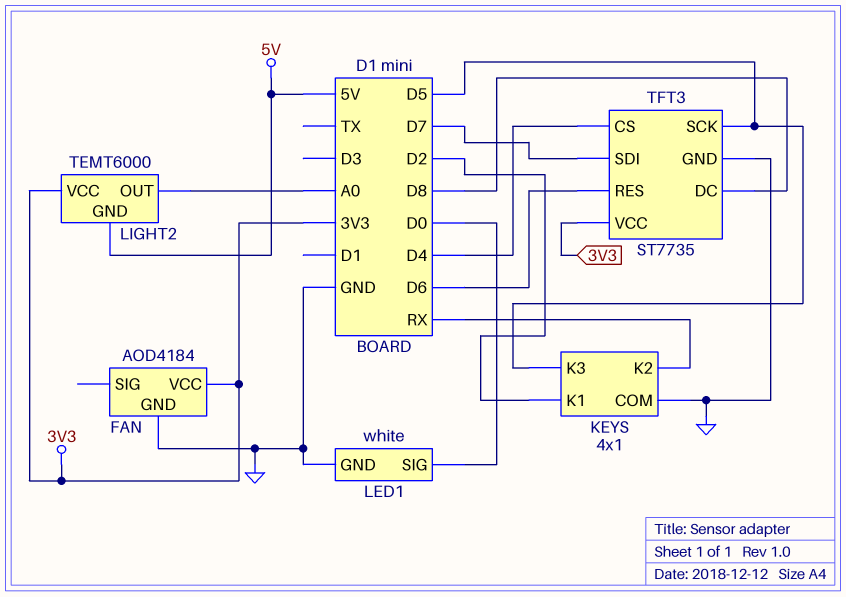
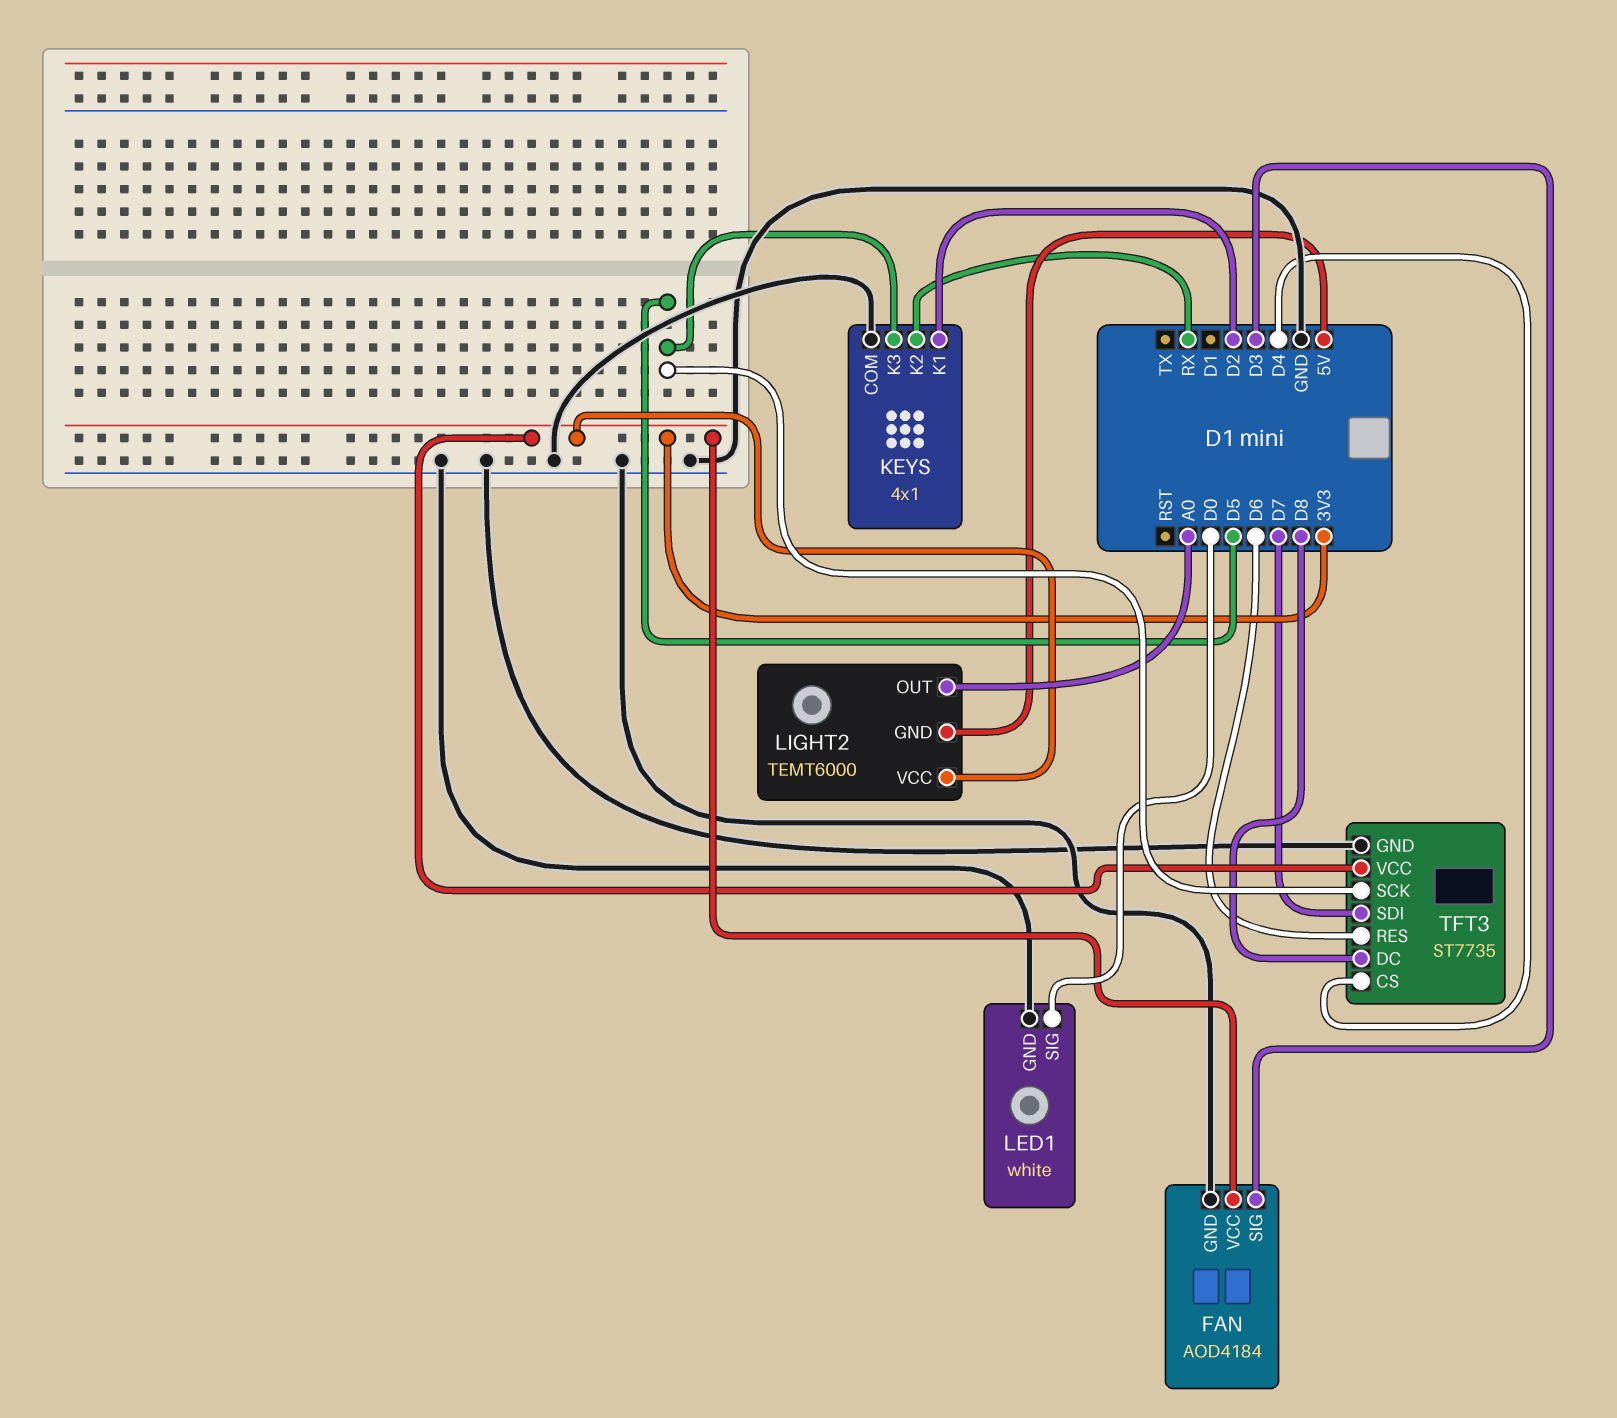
FAN pin SIG: none -> D3

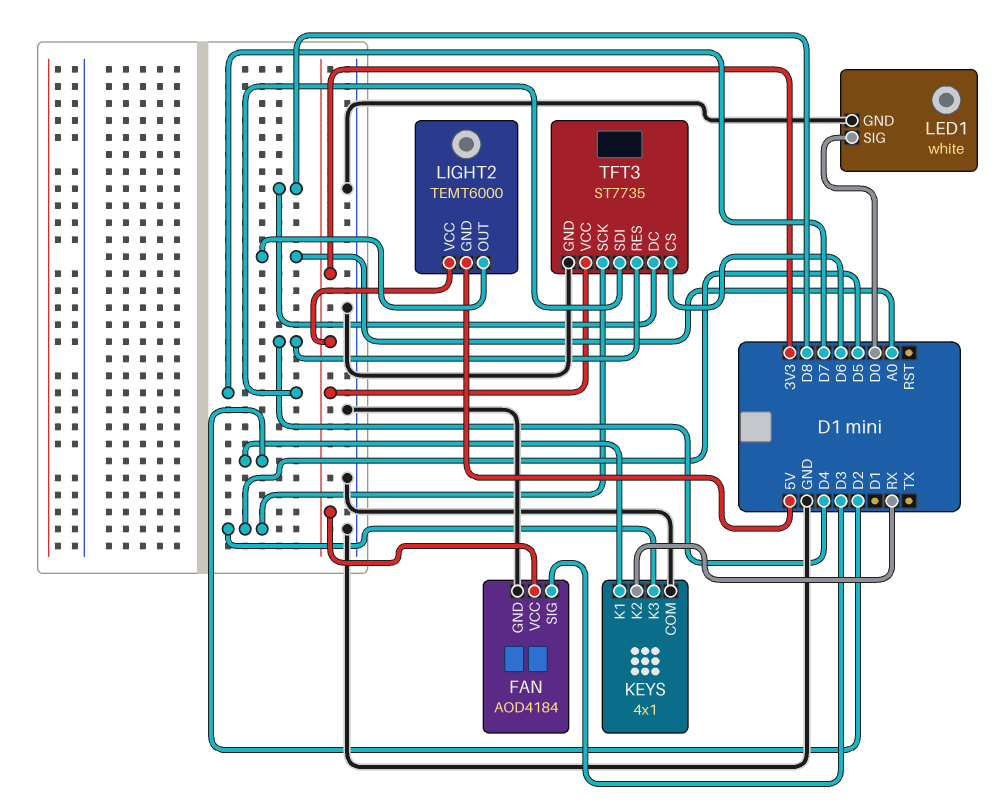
TFT3 pin CS: D4 -> D6
TFT3 pin RES: D6 -> D4

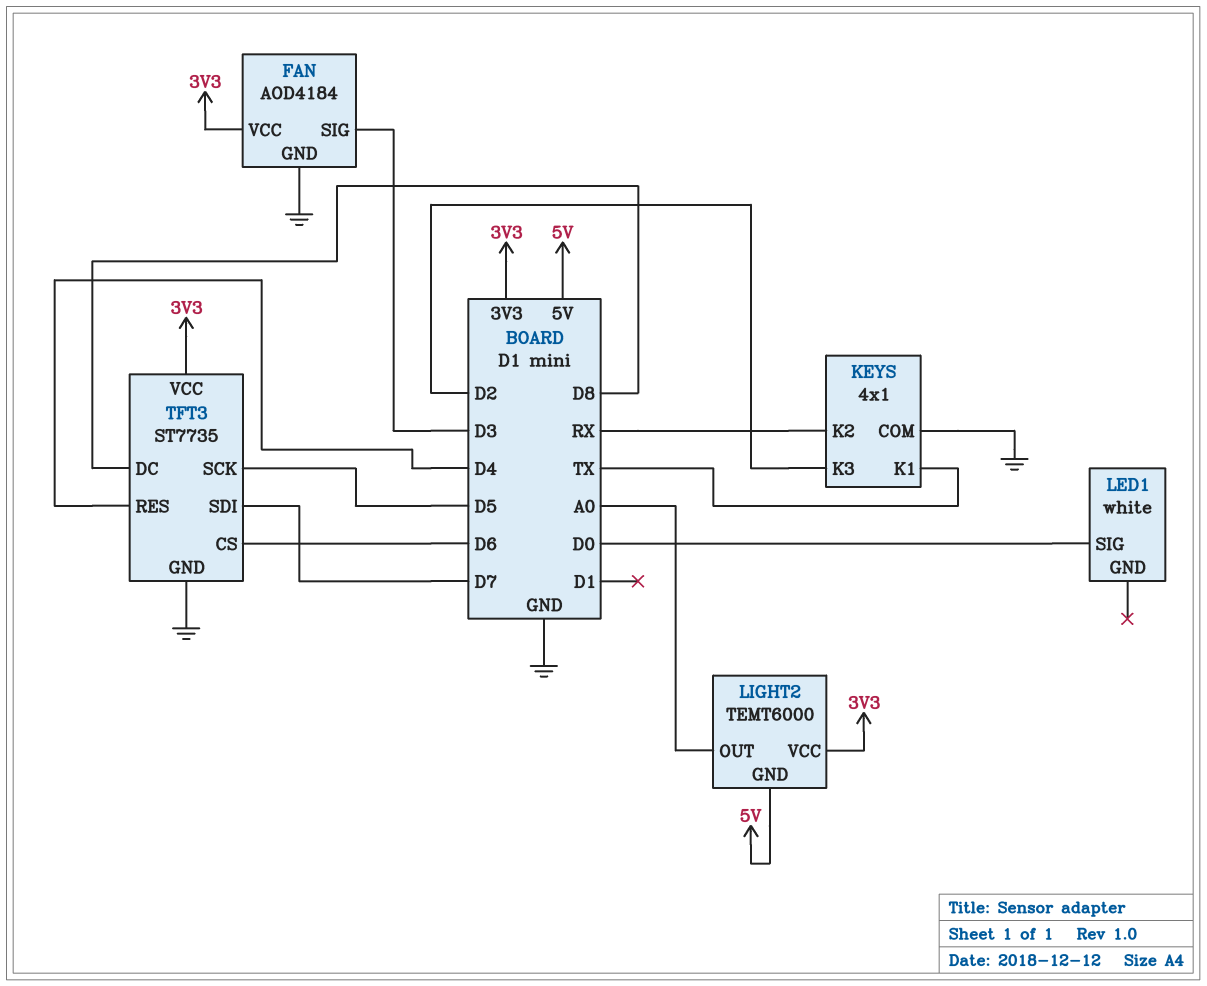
KEYS pin K1: D2 -> TX
KEYS pin K3: D5 -> D2
LED1 pin GND: GND -> none

